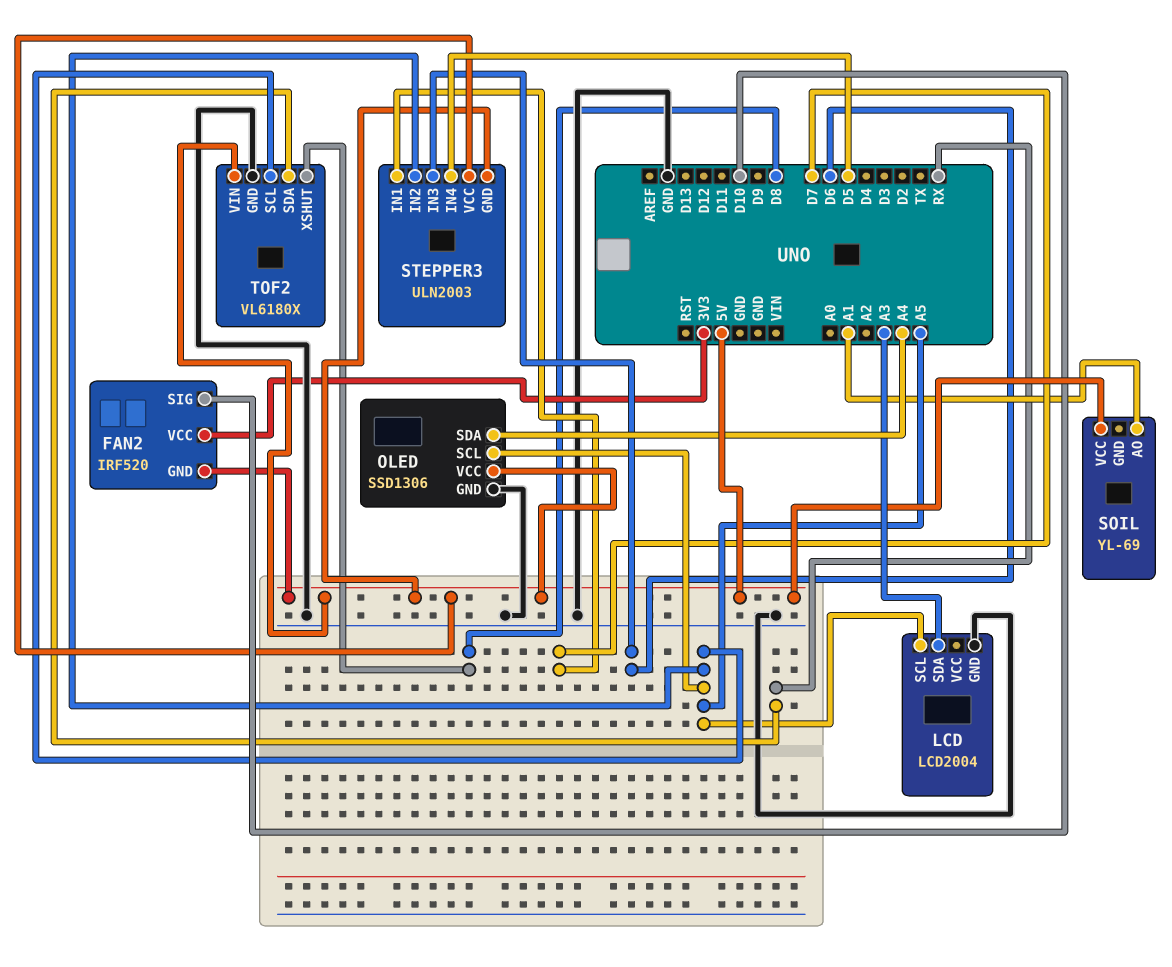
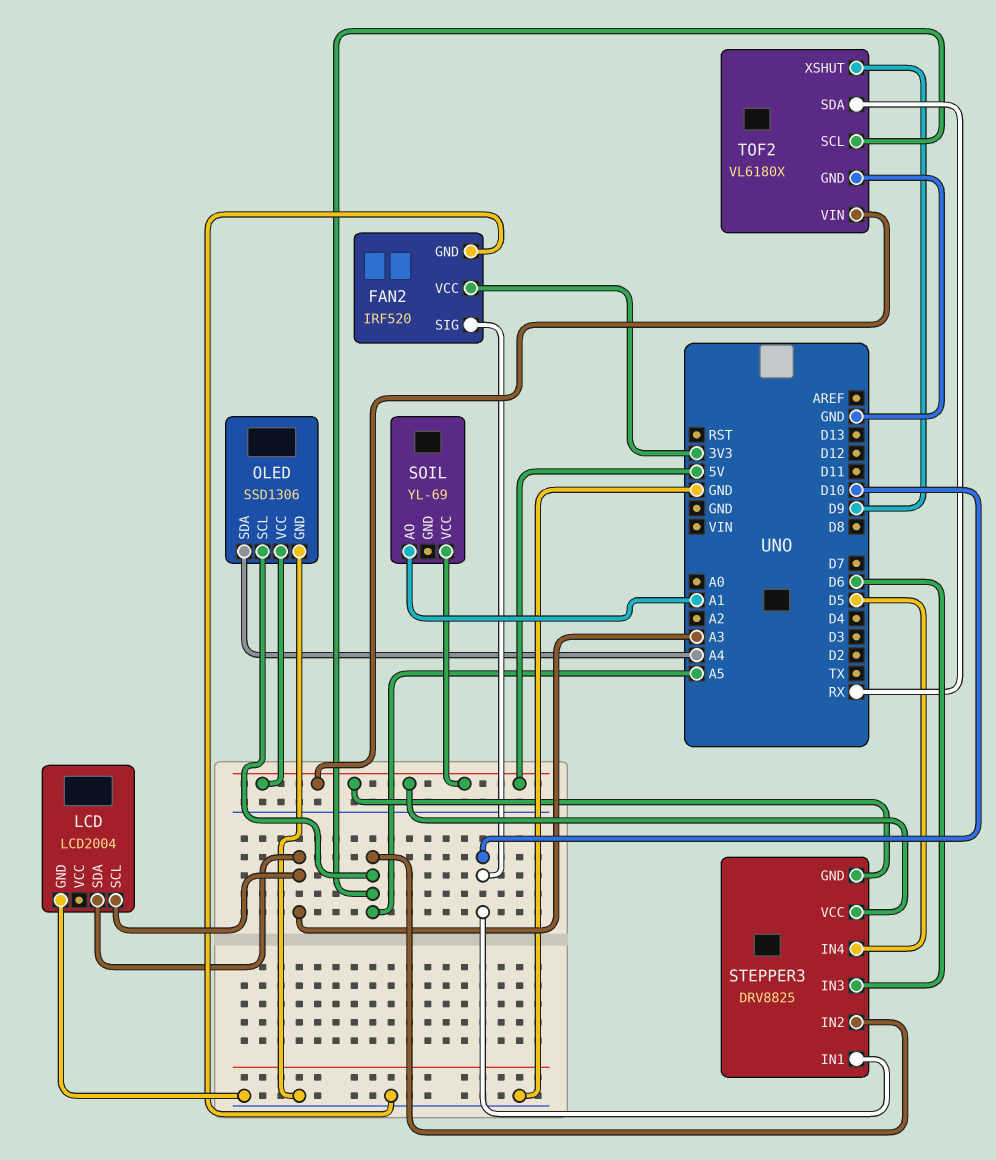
FAN2 pin GND: 5V -> GND
LCD pin SCL: A5 -> A3
STEPPER3: ULN2003 -> DRV8825
STEPPER3 pin IN1: D7 -> D10
TOF2 pin XSHUT: D8 -> D9

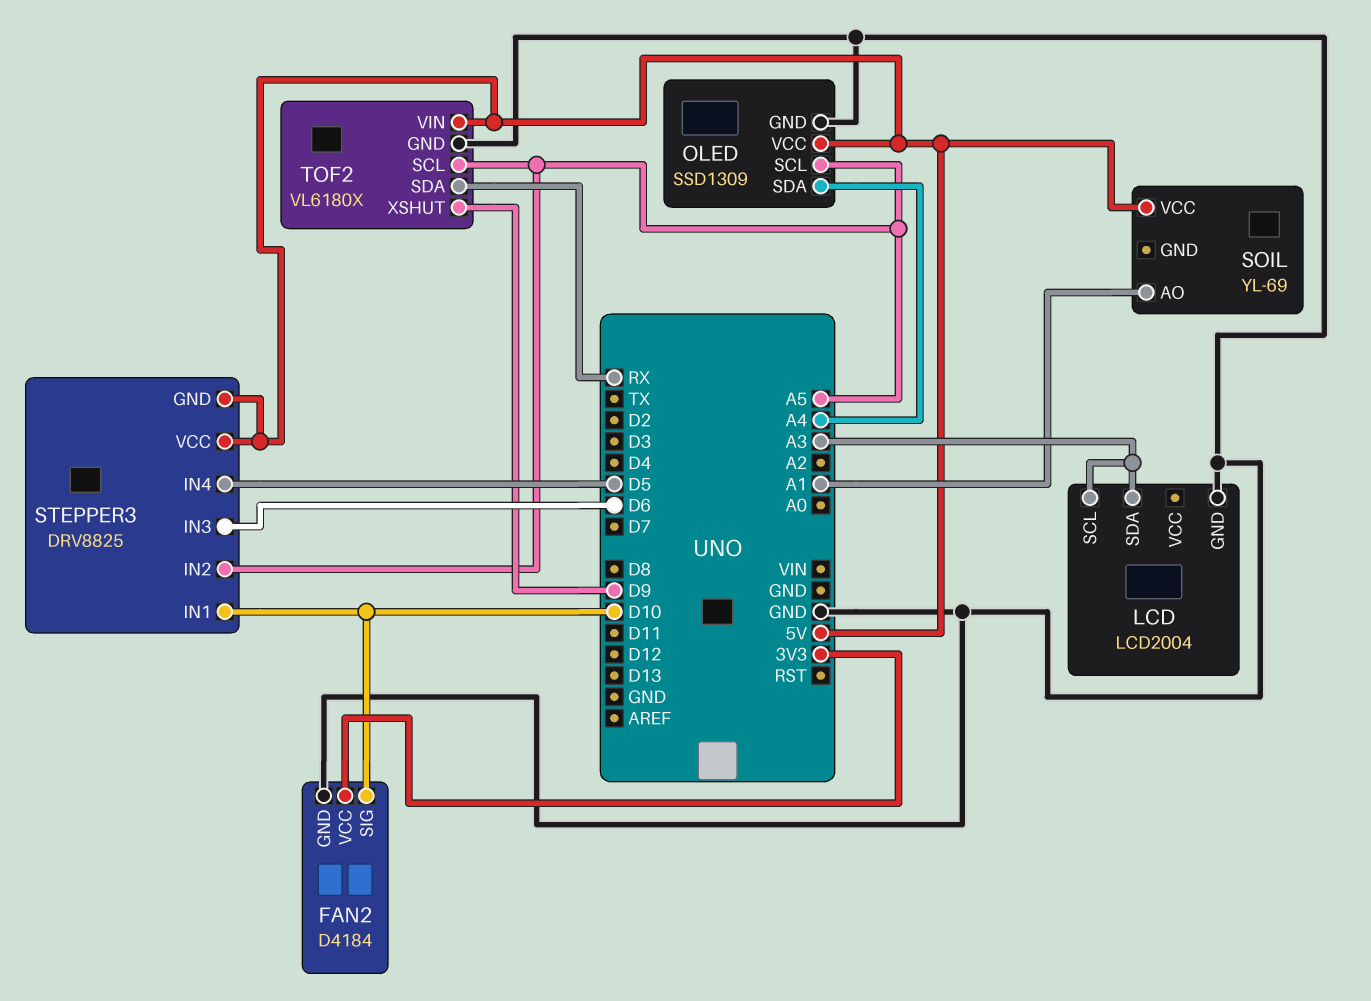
FAN2: IRF520 -> D4184
OLED: SSD1306 -> SSD1309

